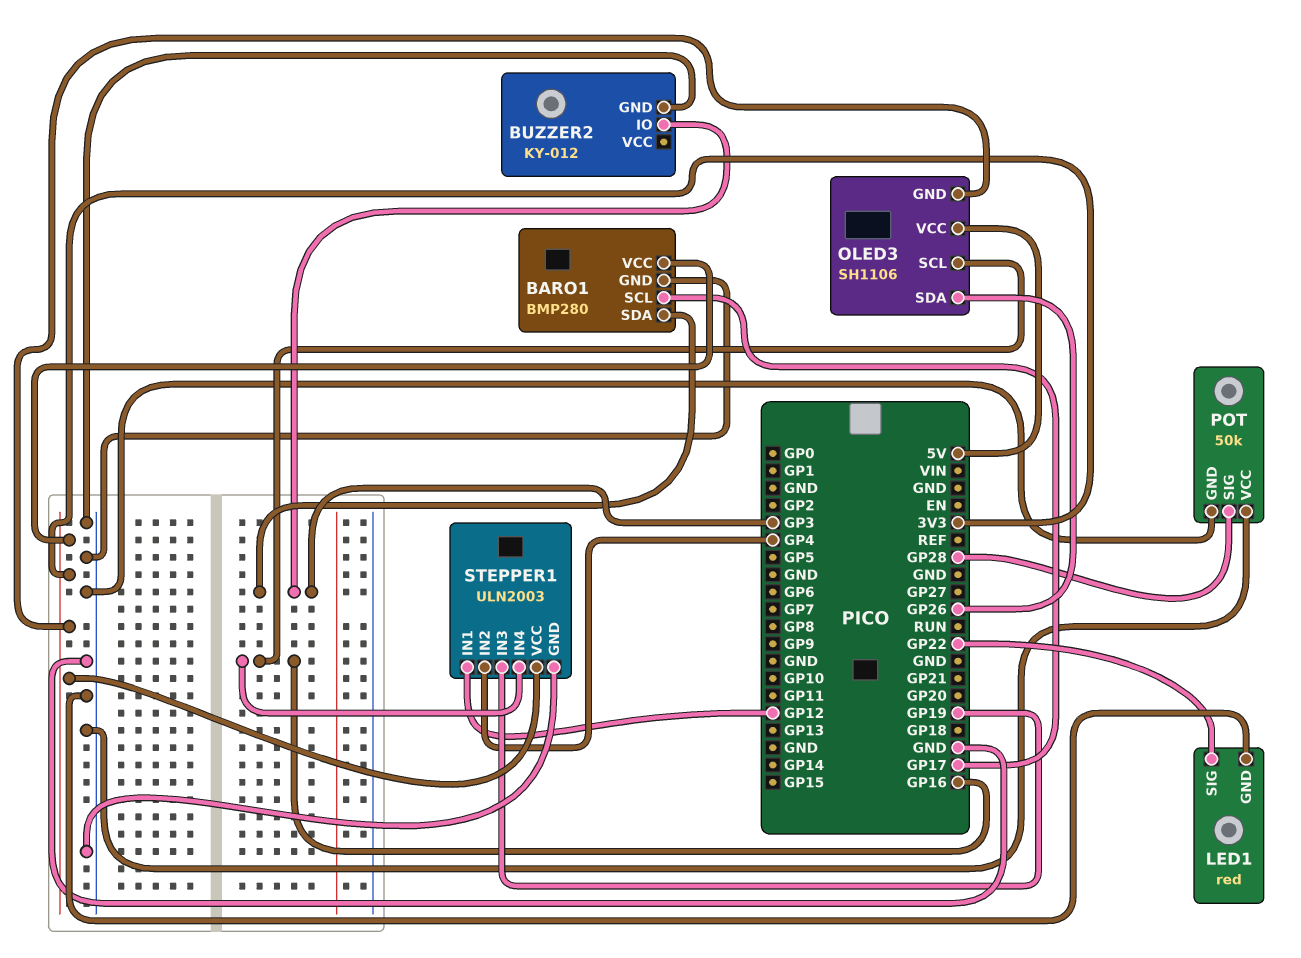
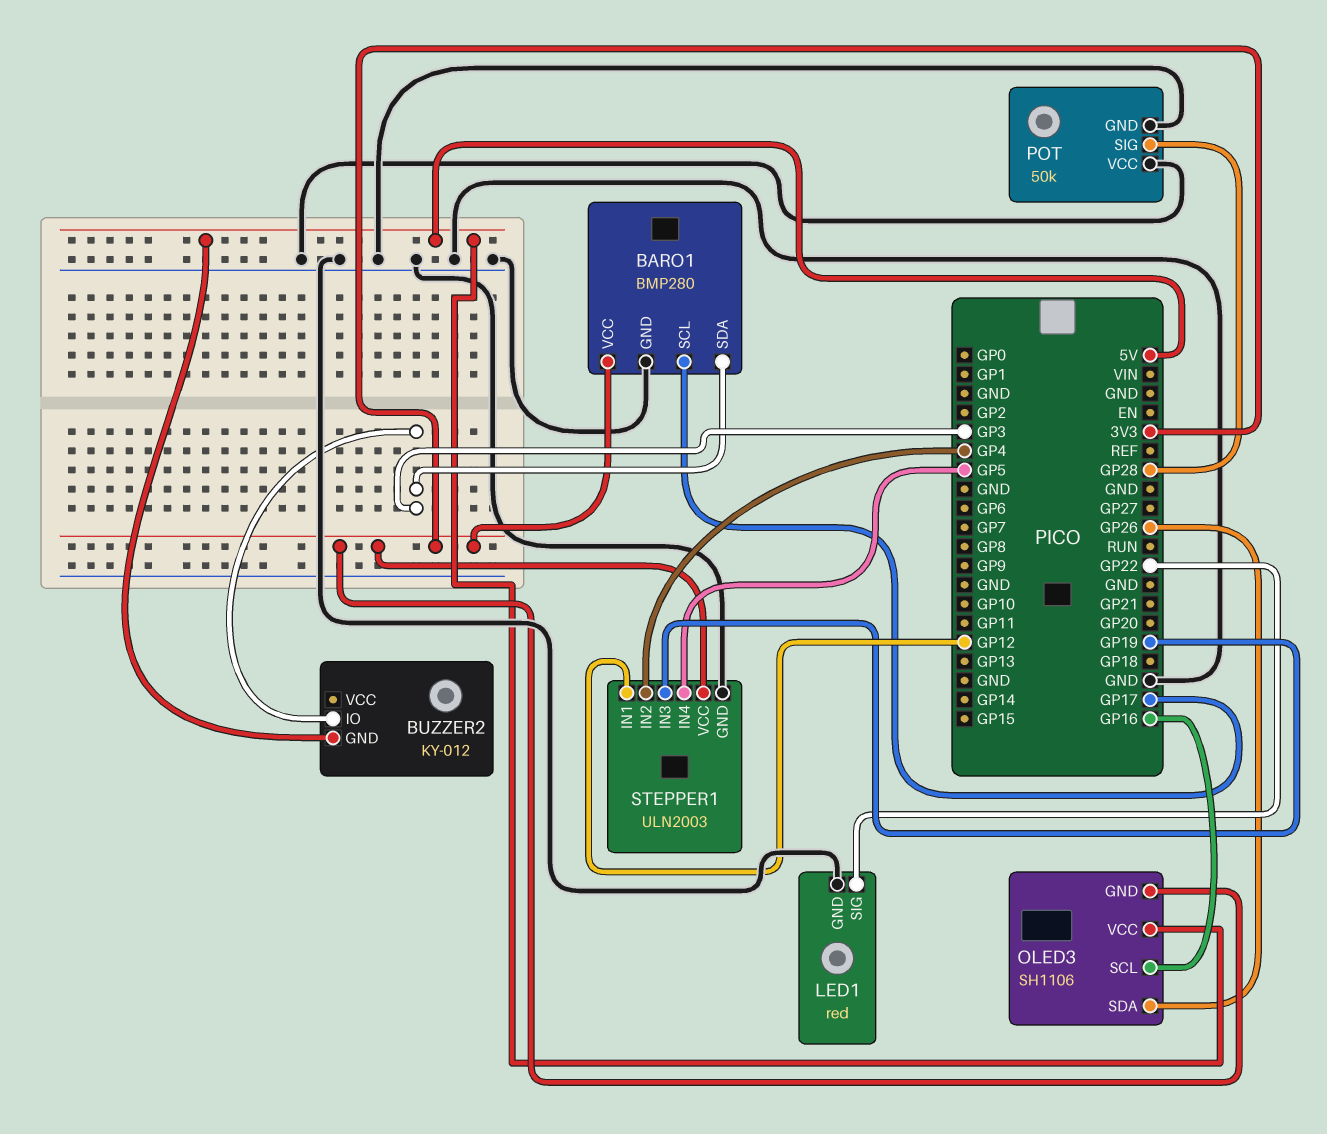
BUZZER2 pin GND: GND -> 5V
STEPPER1 pin IN4: GP16 -> GP5

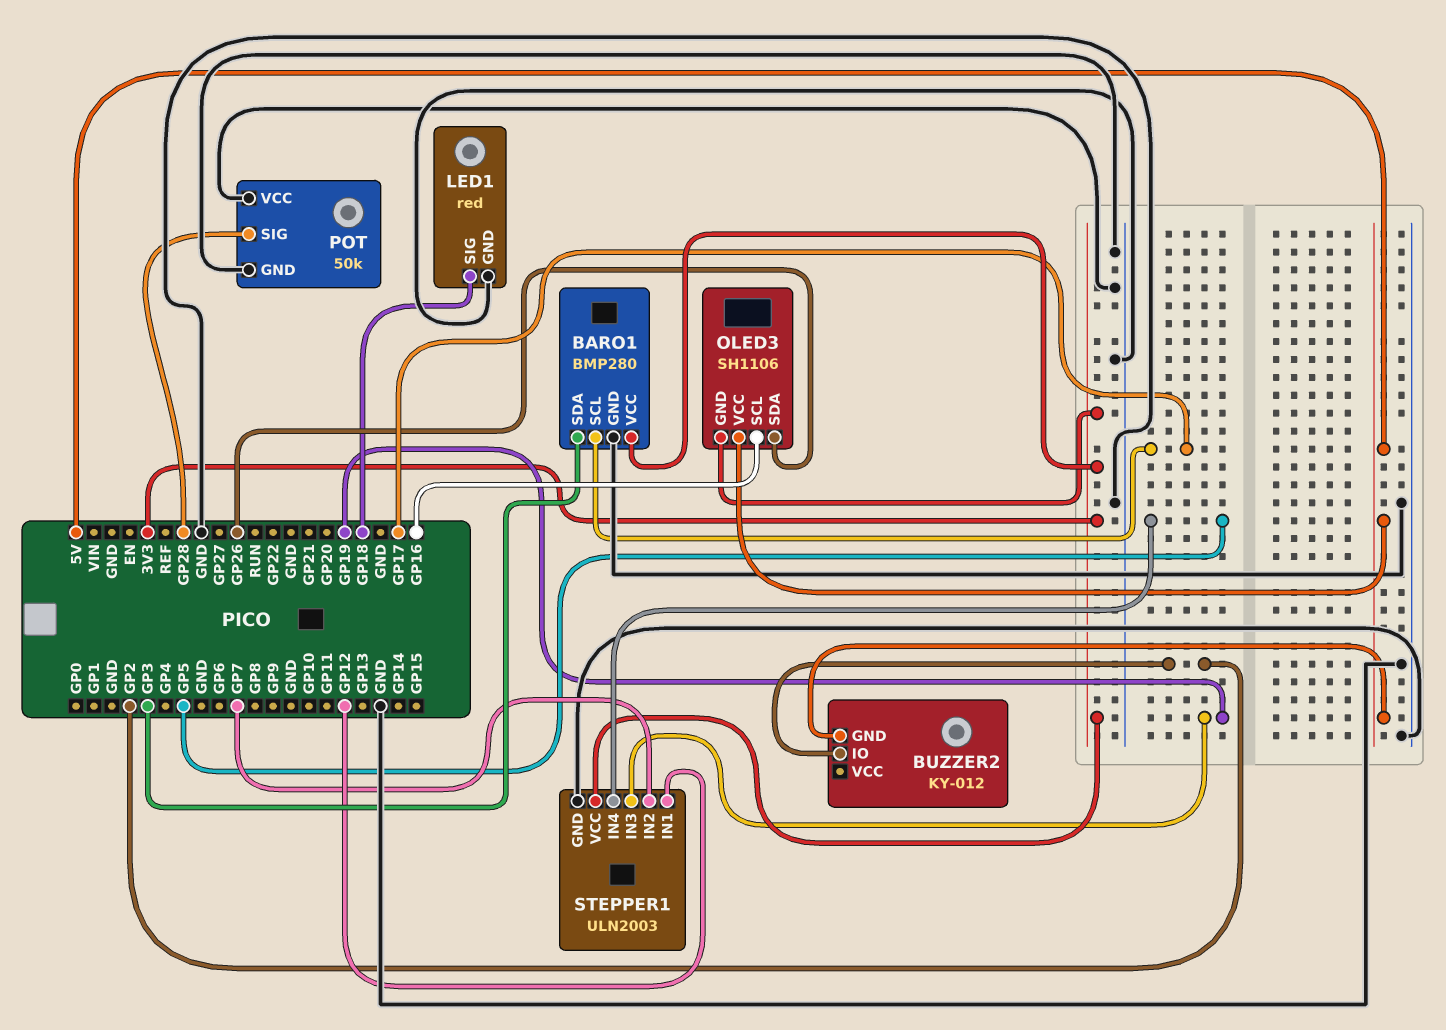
BUZZER2 pin IO: GP3 -> GP2
LED1 pin SIG: GP22 -> GP18
STEPPER1 pin IN2: GP4 -> GP7

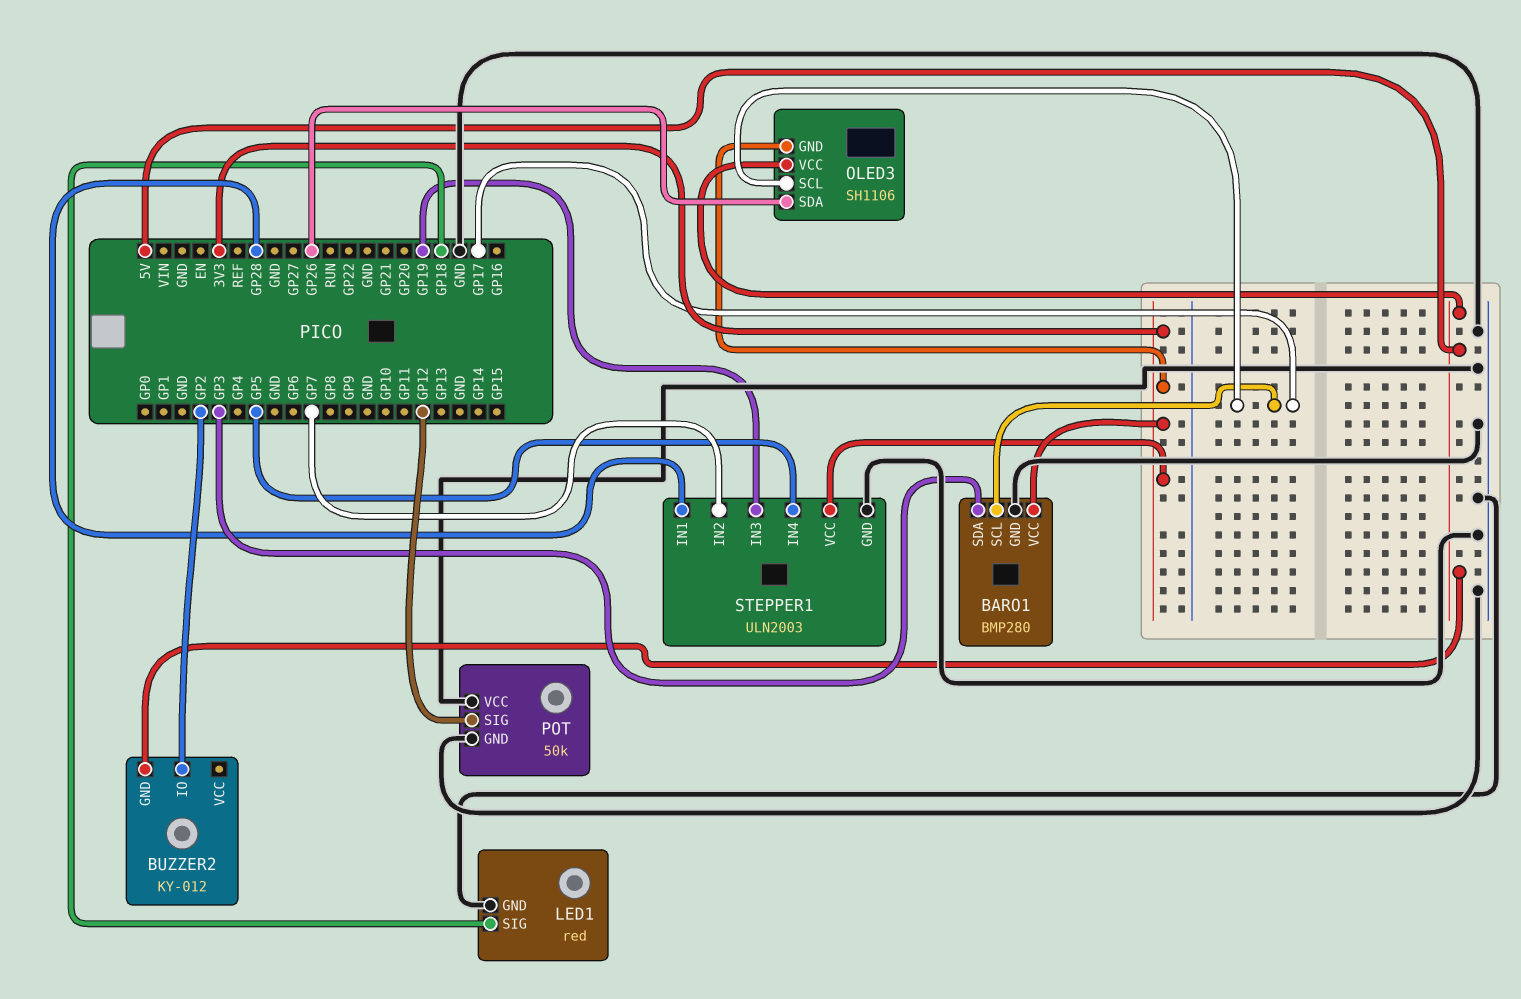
OLED3 pin SCL: GP16 -> GP17
POT pin SIG: GP28 -> GP12
STEPPER1 pin IN1: GP12 -> GP28

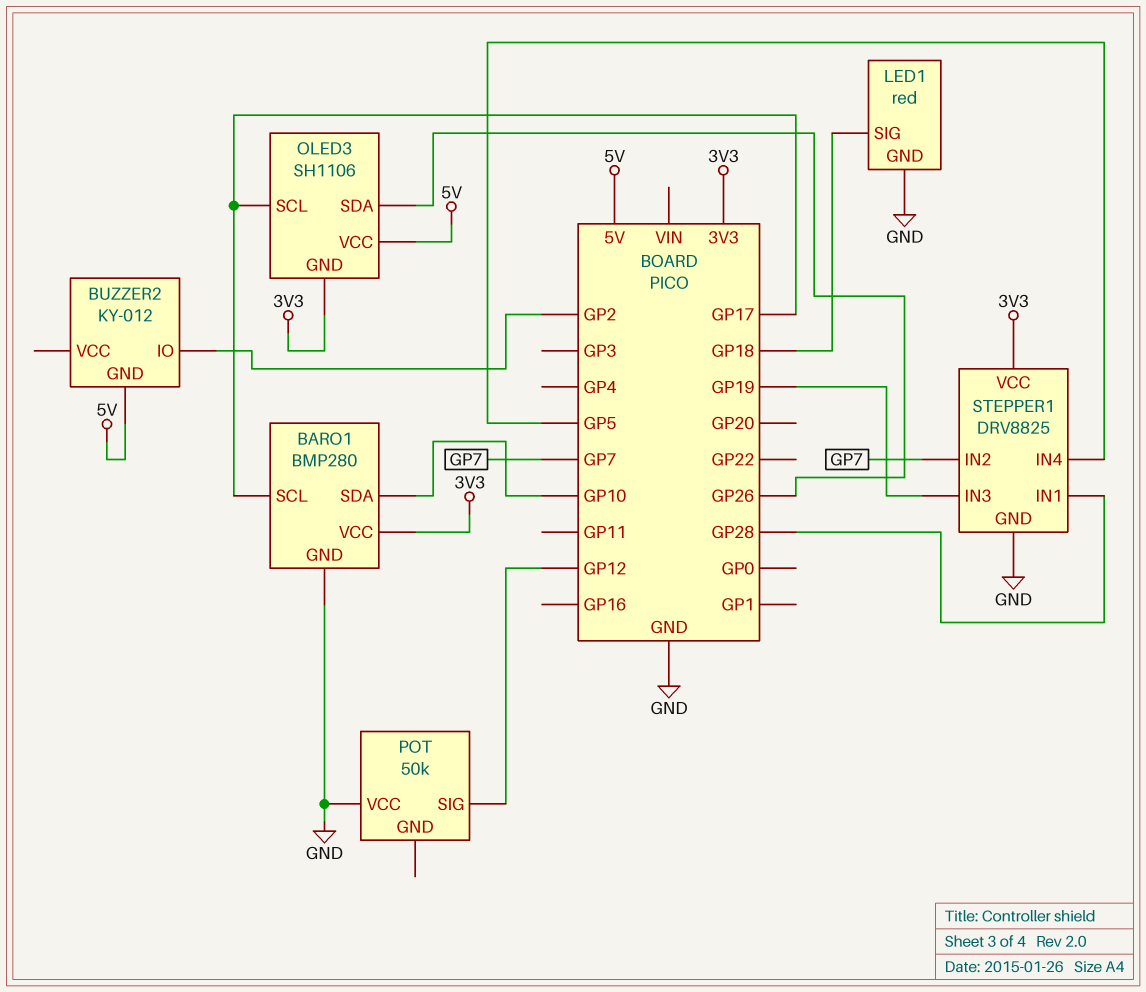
BARO1 pin SDA: GP3 -> GP10
POT pin GND: GND -> none
STEPPER1: ULN2003 -> DRV8825

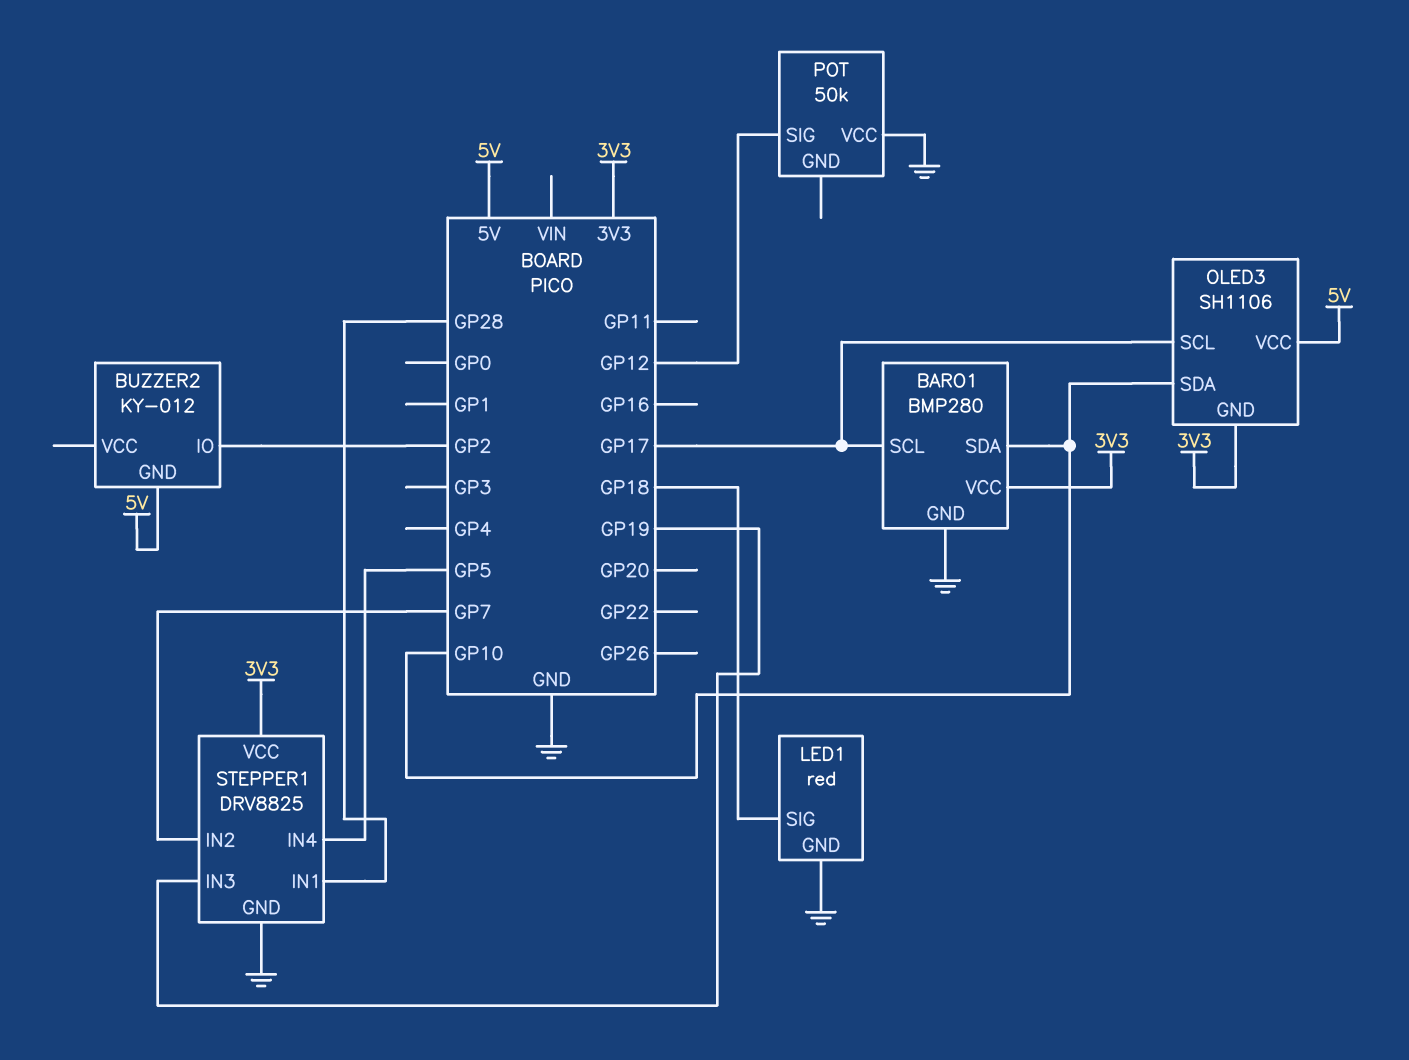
OLED3 pin SDA: GP26 -> GP10

